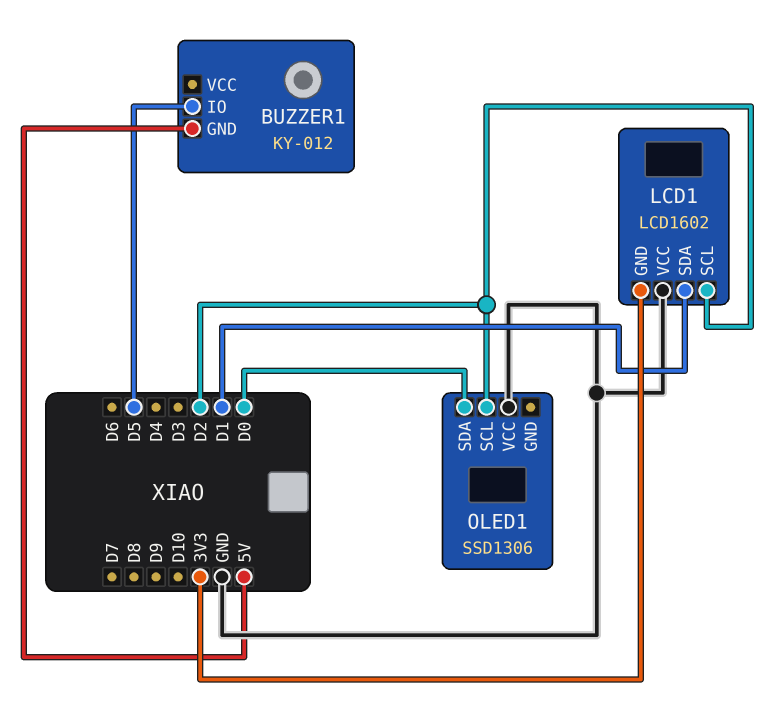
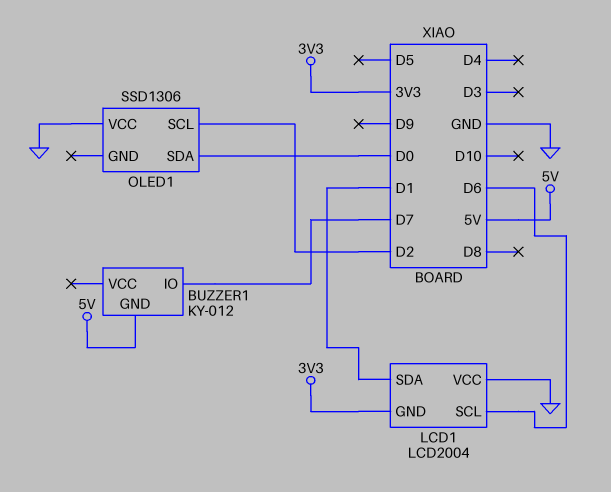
BUZZER1 pin IO: D5 -> D7
LCD1: LCD1602 -> LCD2004
LCD1 pin SCL: D2 -> D6

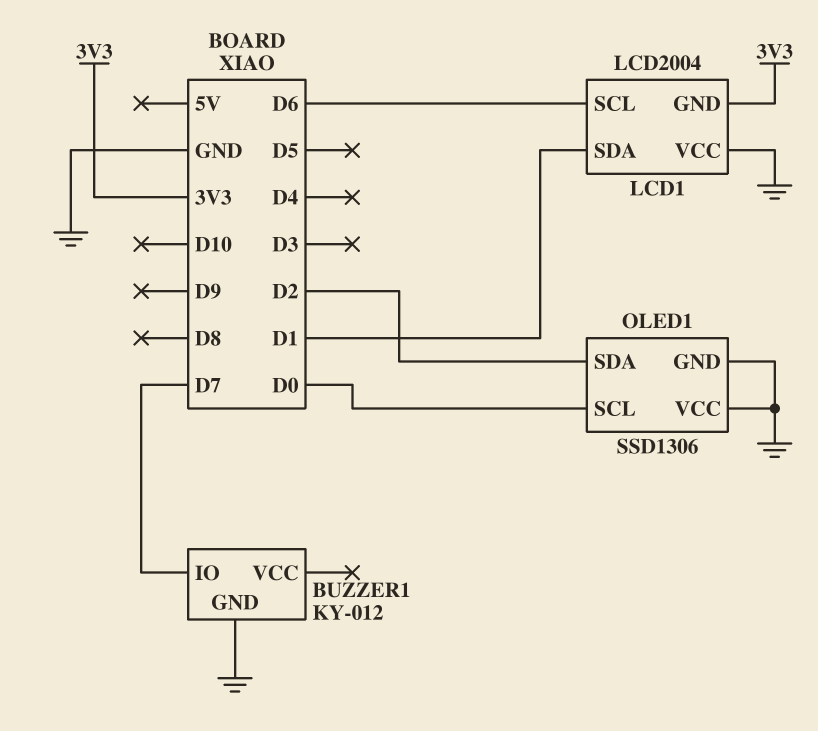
BUZZER1 pin GND: 5V -> GND
OLED1 pin GND: none -> GND
OLED1 pin SCL: D2 -> D0
OLED1 pin SDA: D0 -> D2

